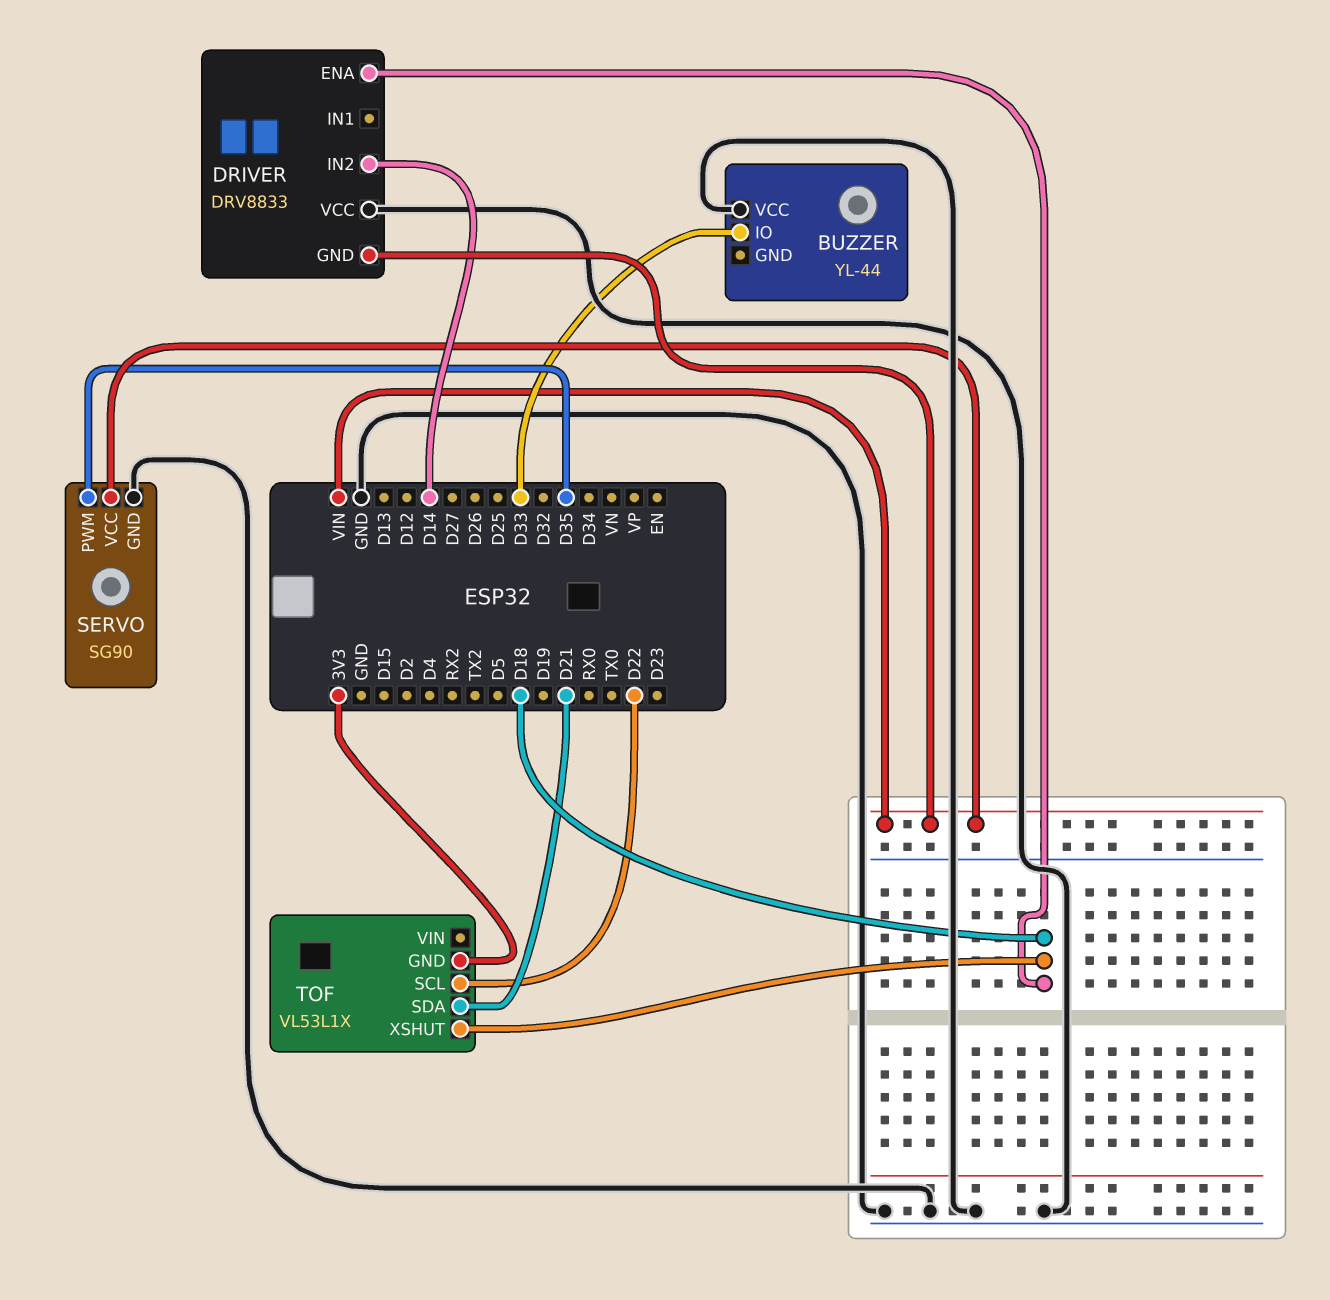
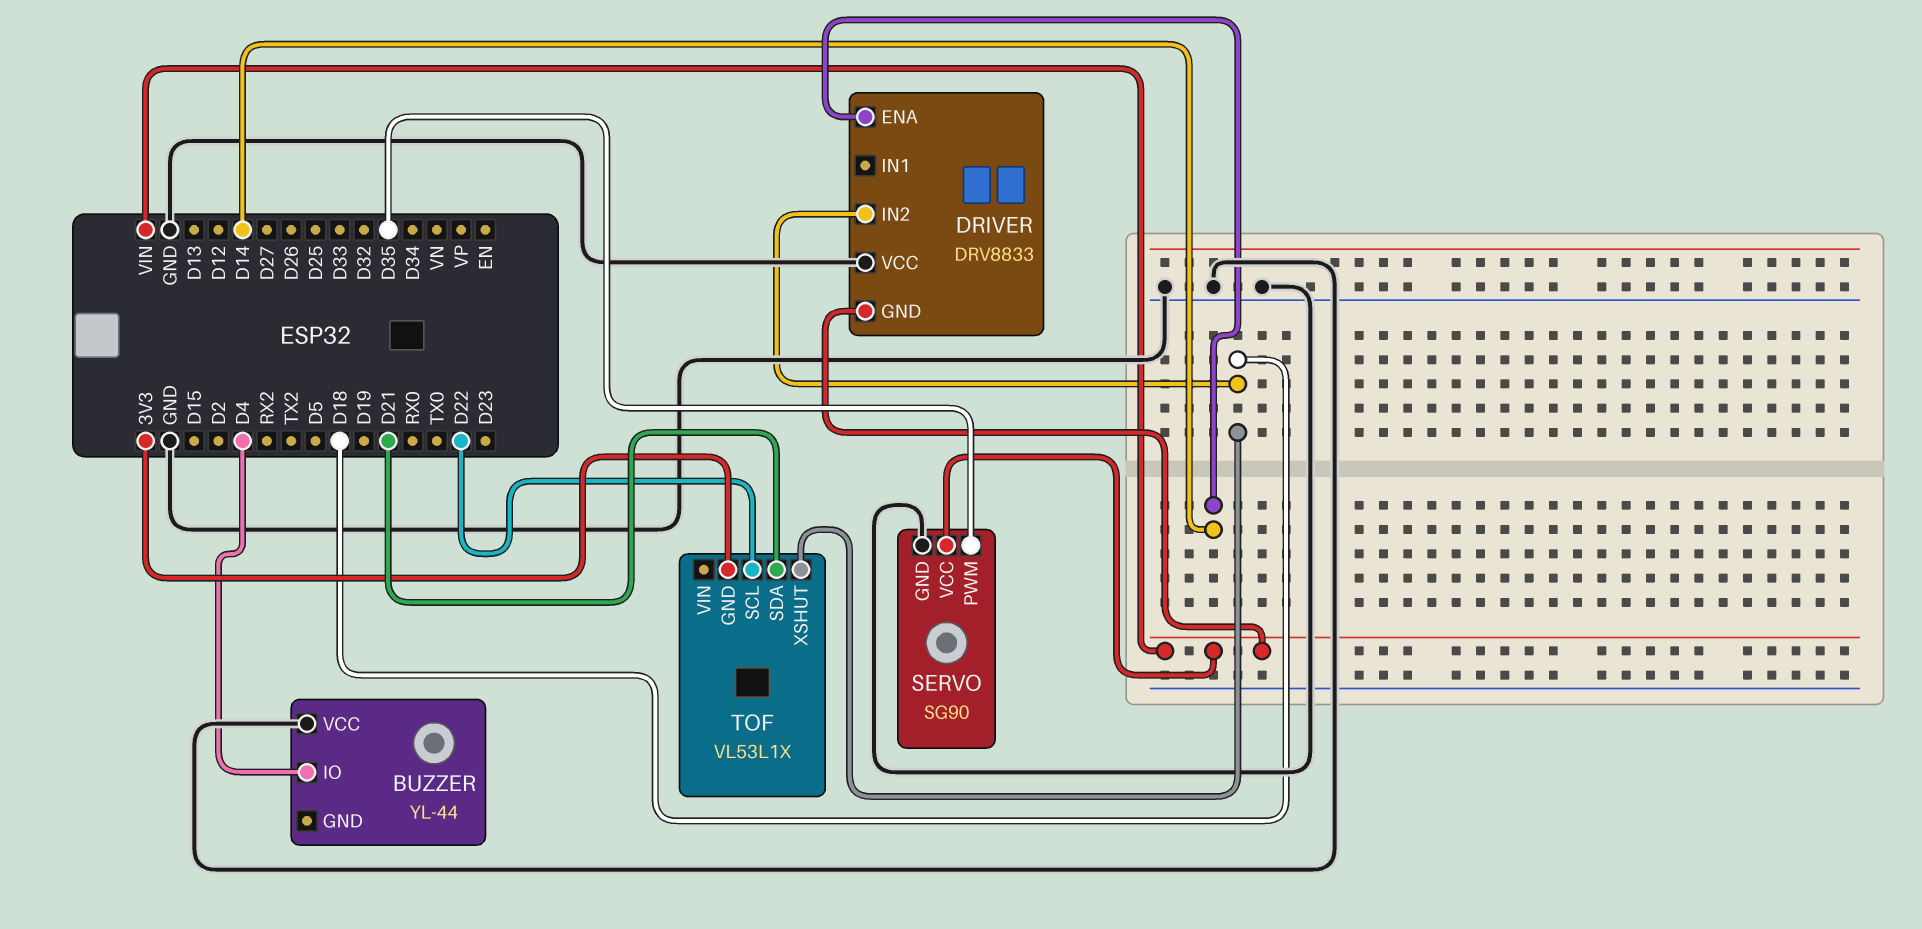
BUZZER pin IO: D33 -> D4
DRIVER pin ENA: D18 -> D14
DRIVER pin IN2: D14 -> D18

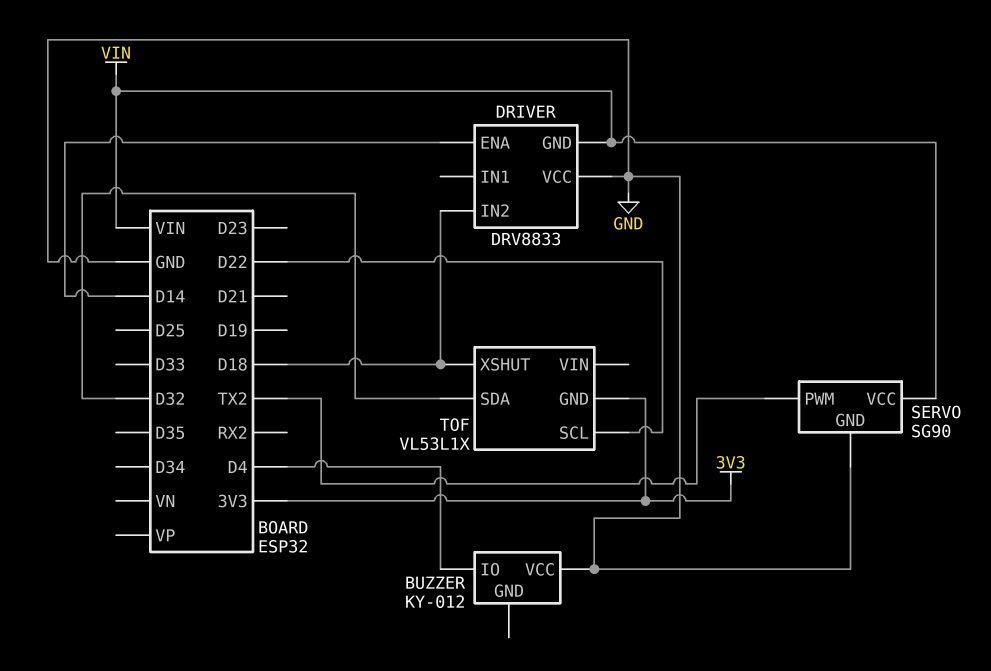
BUZZER: YL-44 -> KY-012
SERVO pin PWM: D35 -> TX2
TOF pin SDA: D21 -> D32

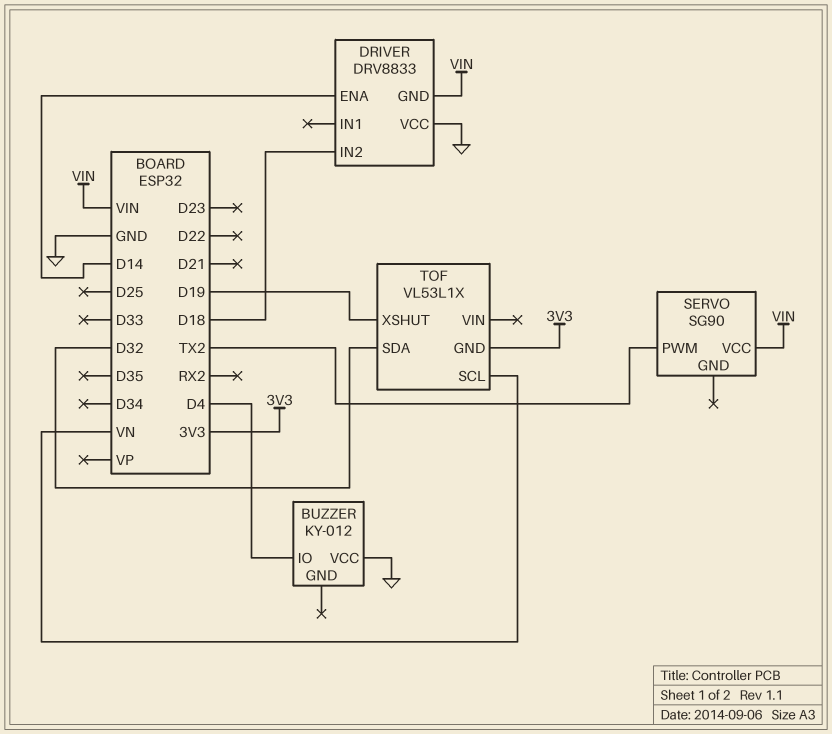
SERVO pin GND: GND -> none
TOF pin SCL: D22 -> VN
TOF pin XSHUT: D18 -> D19

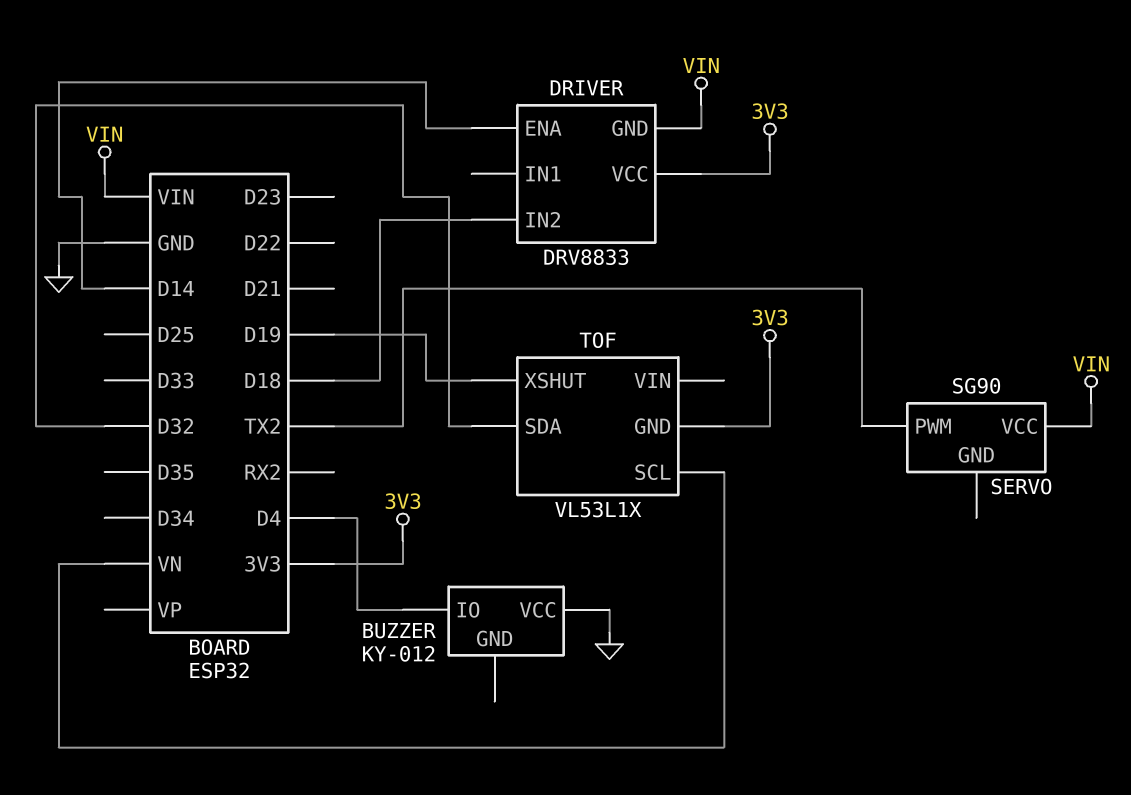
DRIVER pin VCC: GND -> 3V3

